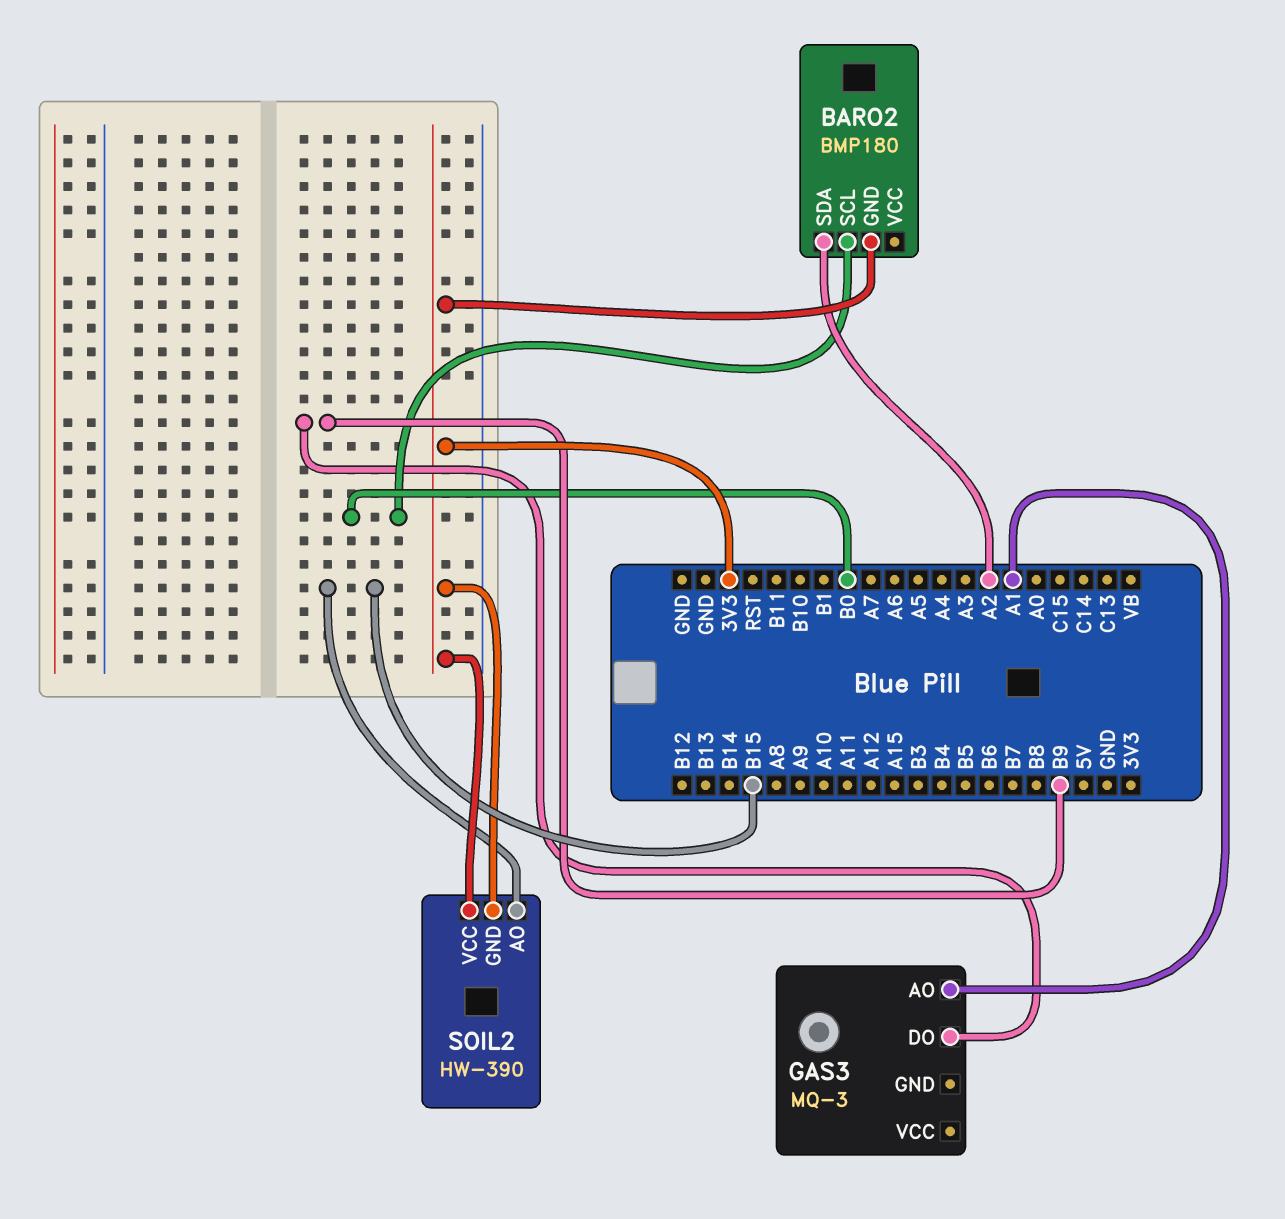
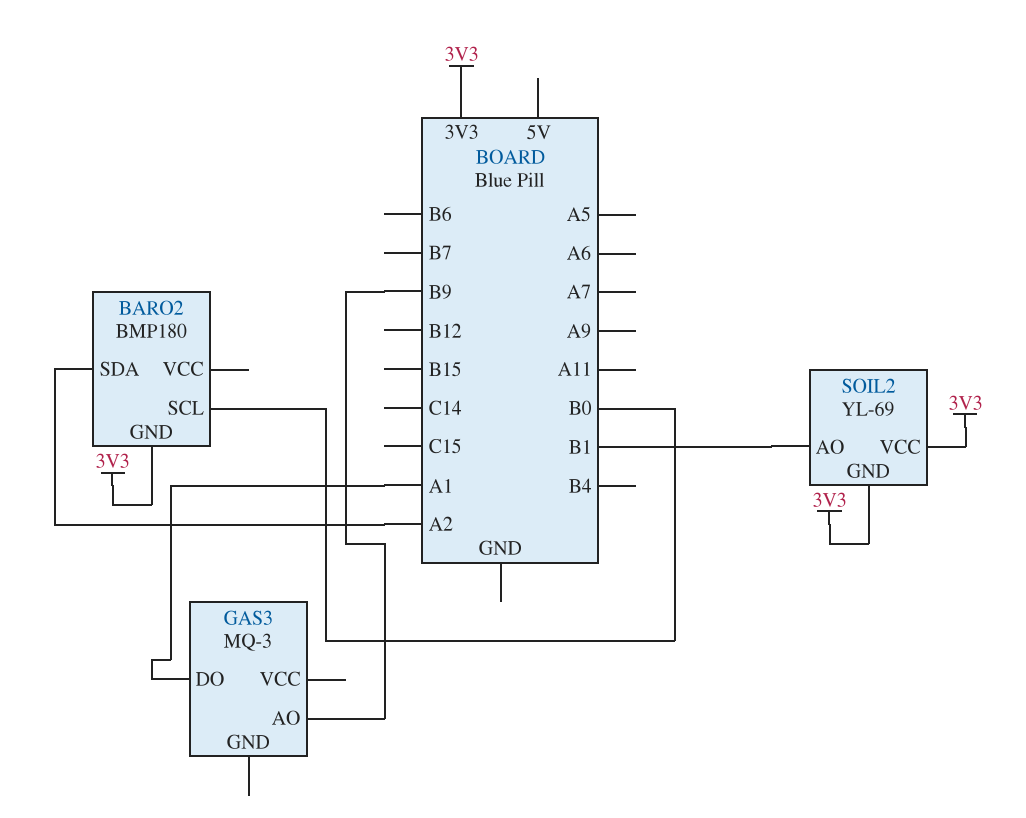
GAS3 pin AO: A1 -> B9
GAS3 pin DO: B9 -> A1
SOIL2: HW-390 -> YL-69
SOIL2 pin AO: B15 -> B1

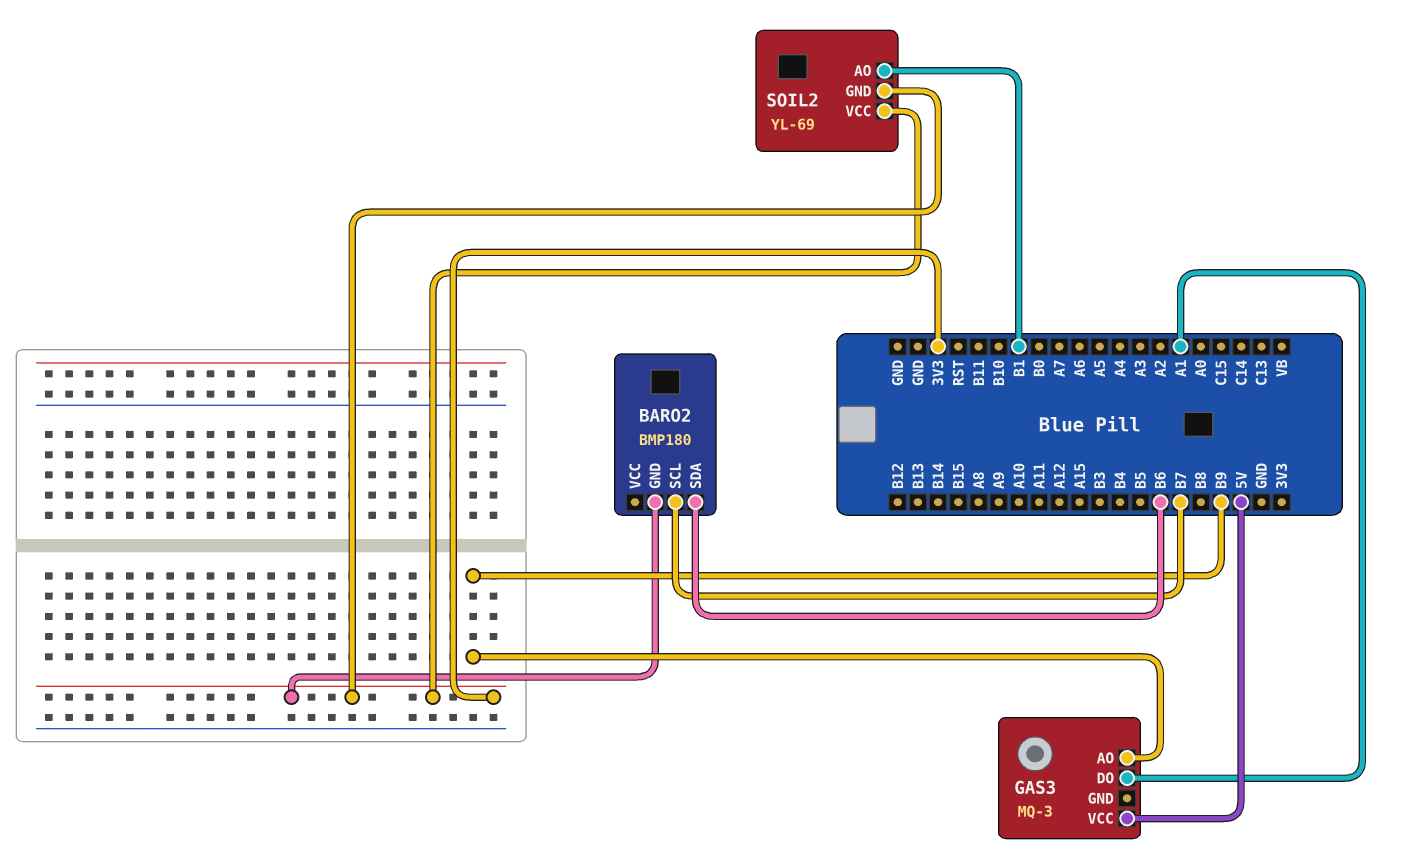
BARO2 pin SCL: B0 -> B7
BARO2 pin SDA: A2 -> B6
GAS3 pin VCC: none -> 5V

